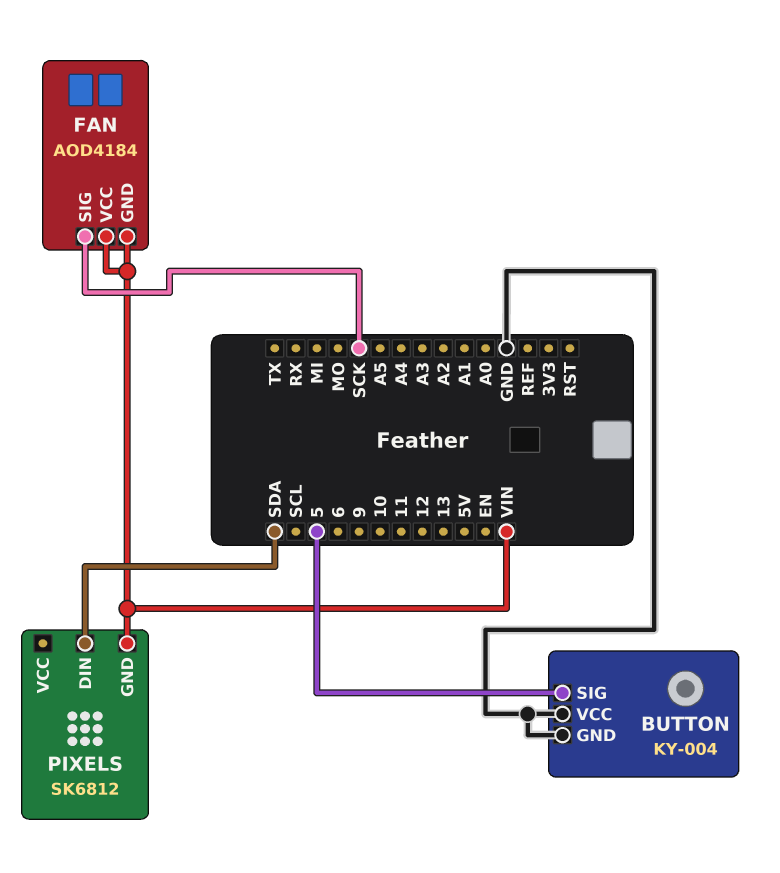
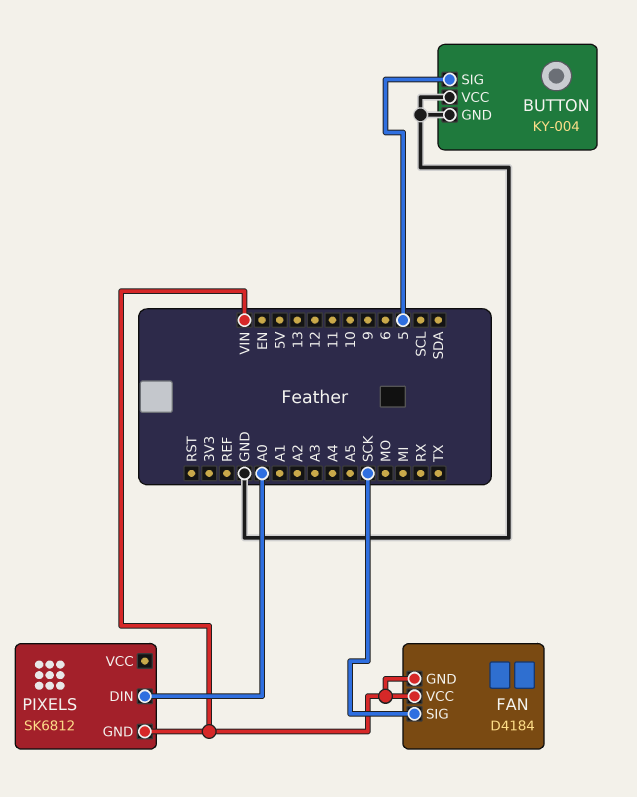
FAN: AOD4184 -> D4184
PIXELS pin DIN: SDA -> A0

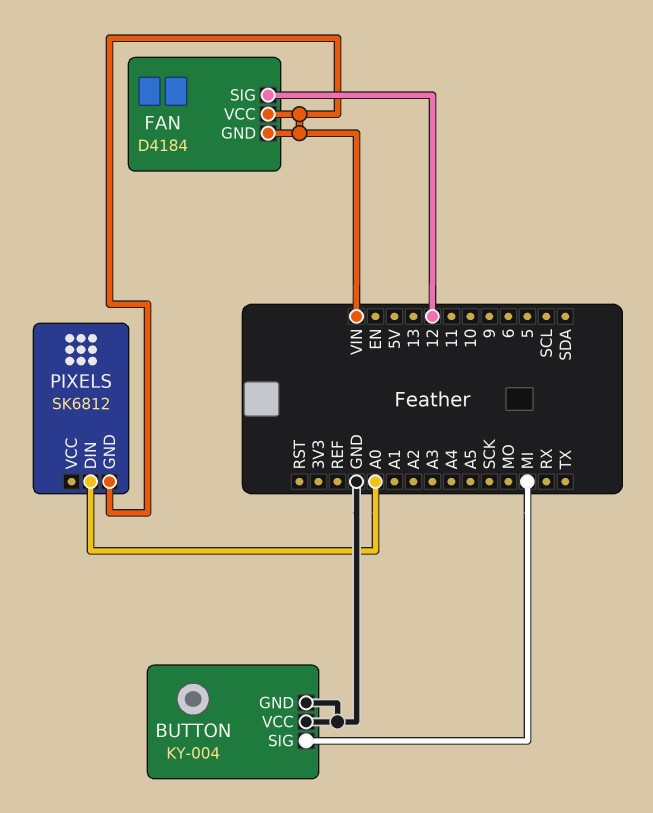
BUTTON pin SIG: 5 -> MI
FAN pin SIG: SCK -> 12

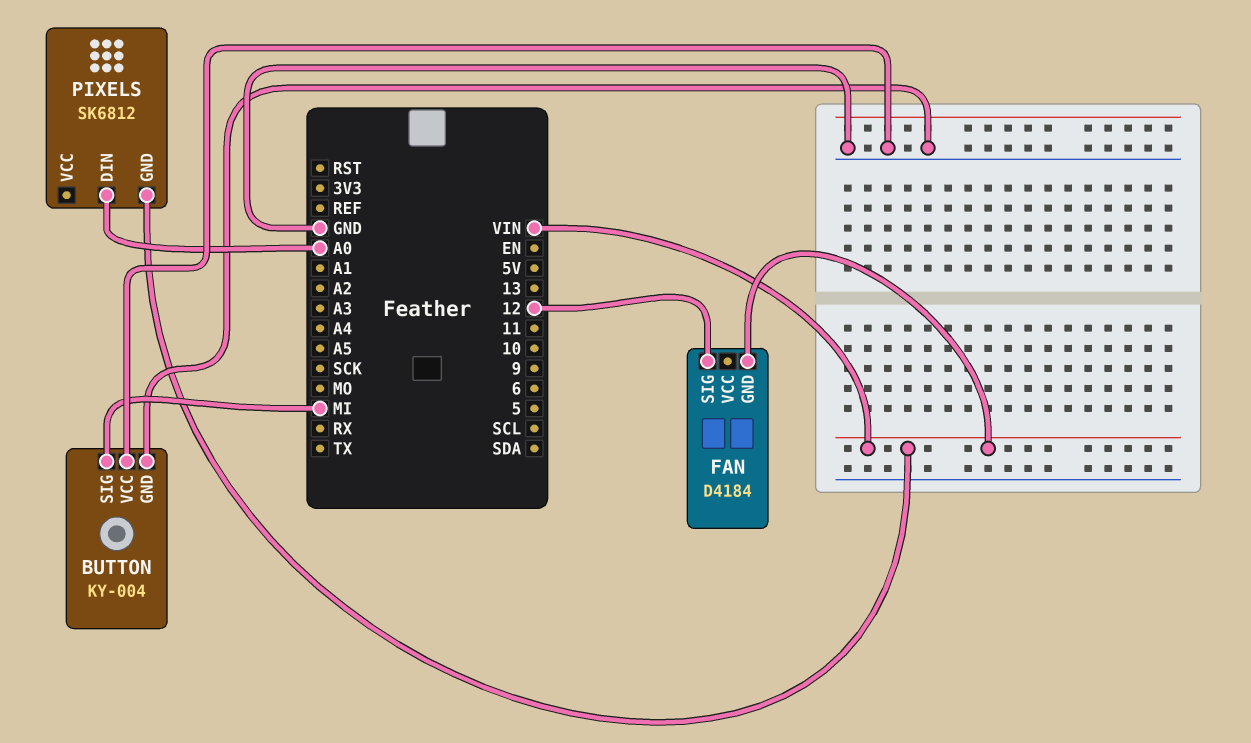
FAN pin VCC: VIN -> none

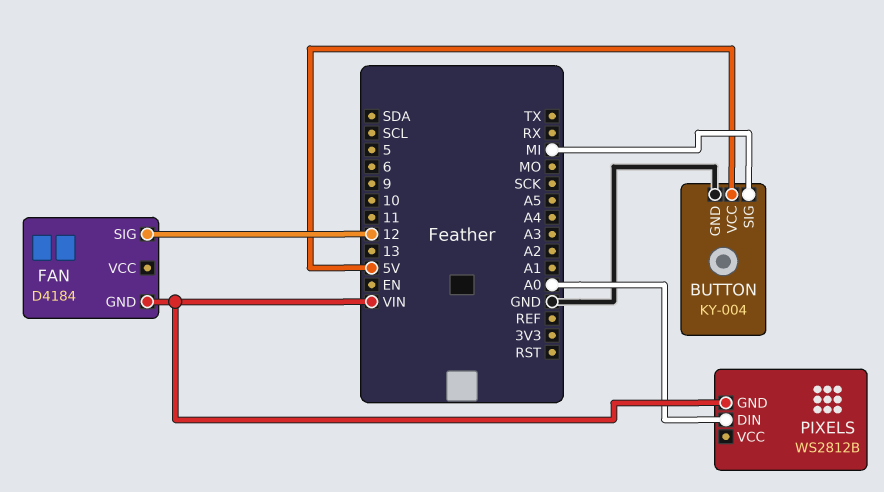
BUTTON pin VCC: GND -> 5V
PIXELS: SK6812 -> WS2812B

